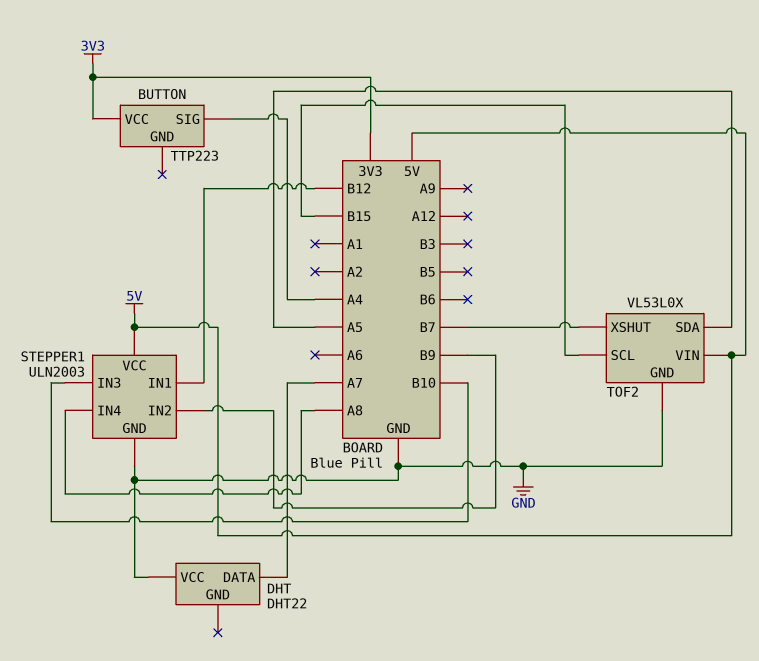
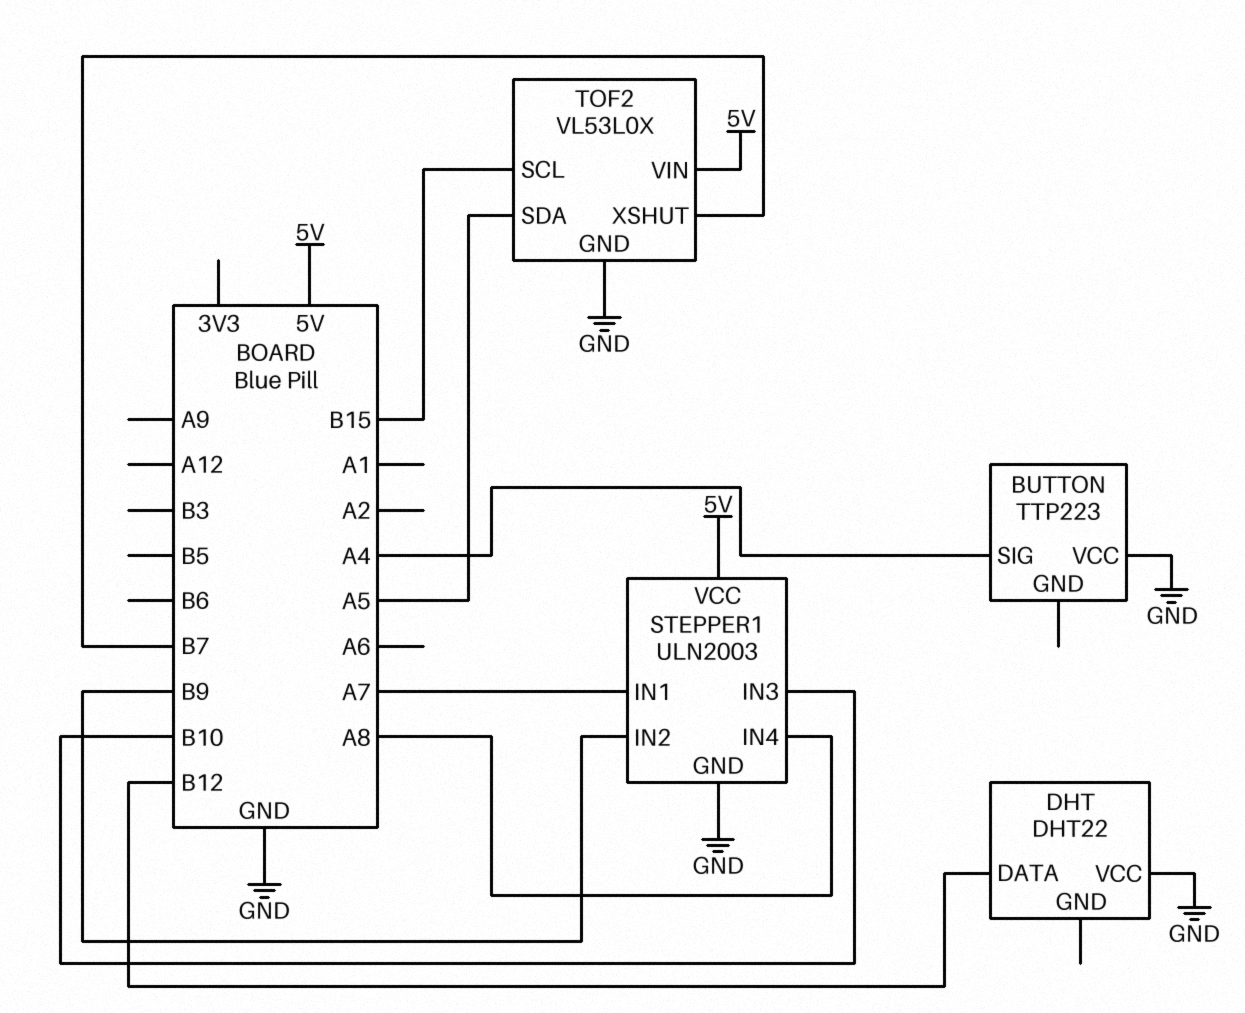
BUTTON pin VCC: 3V3 -> GND
DHT pin DATA: A7 -> B12
STEPPER1 pin IN1: B12 -> A7

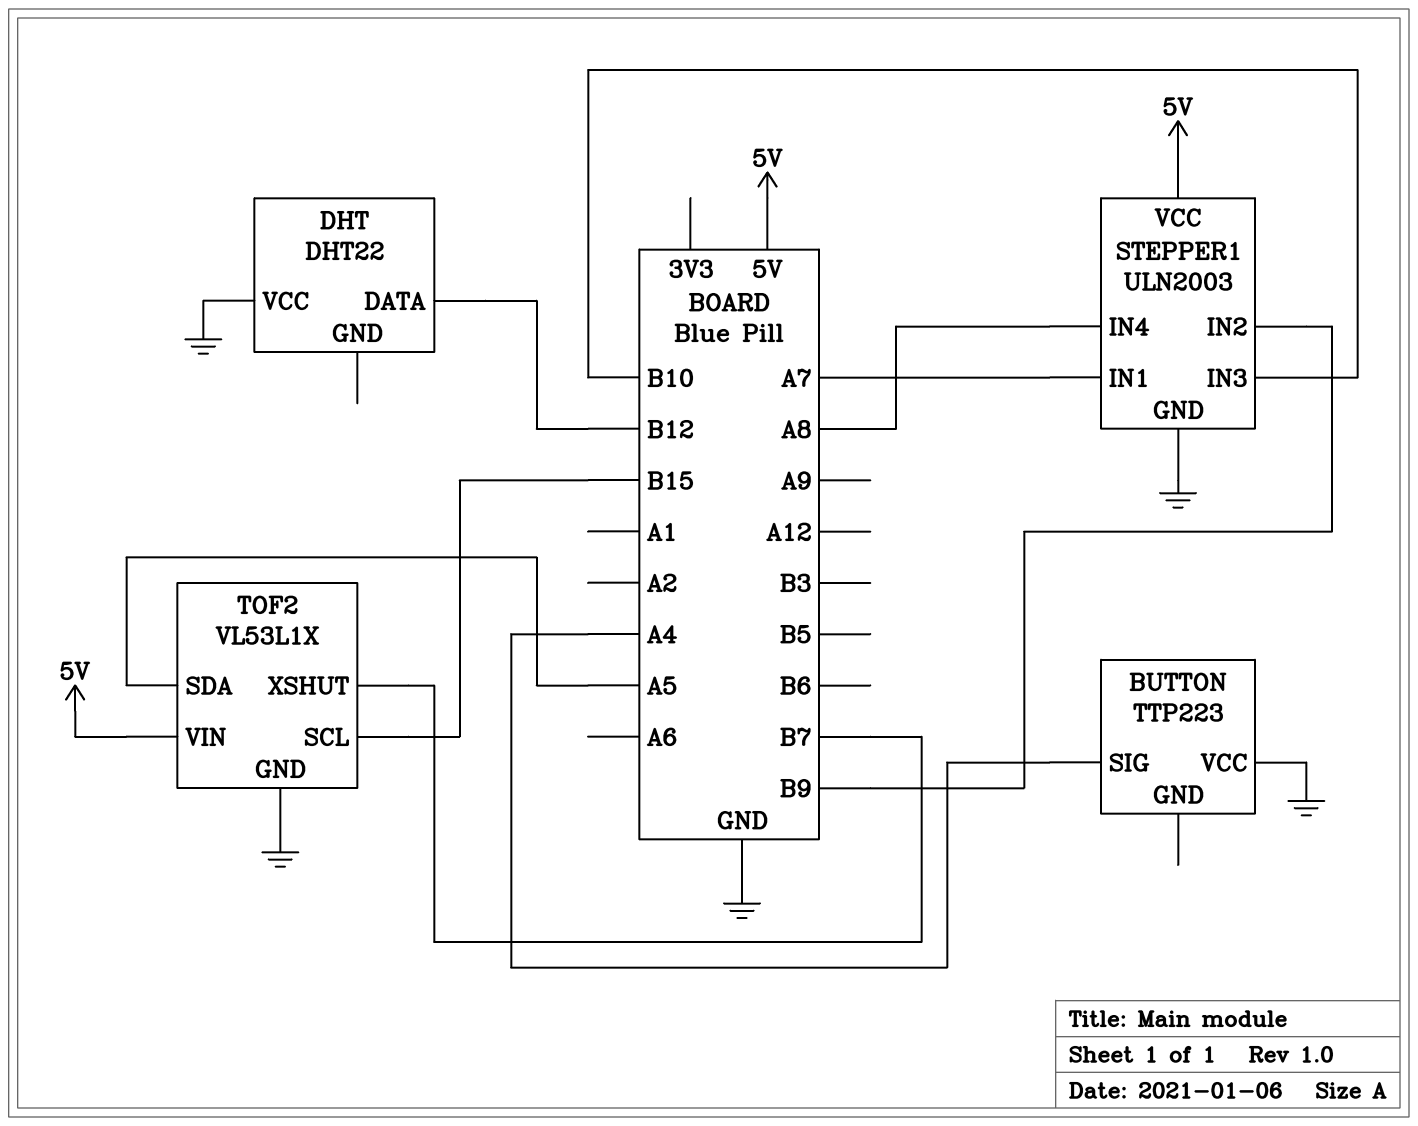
TOF2: VL53L0X -> VL53L1X

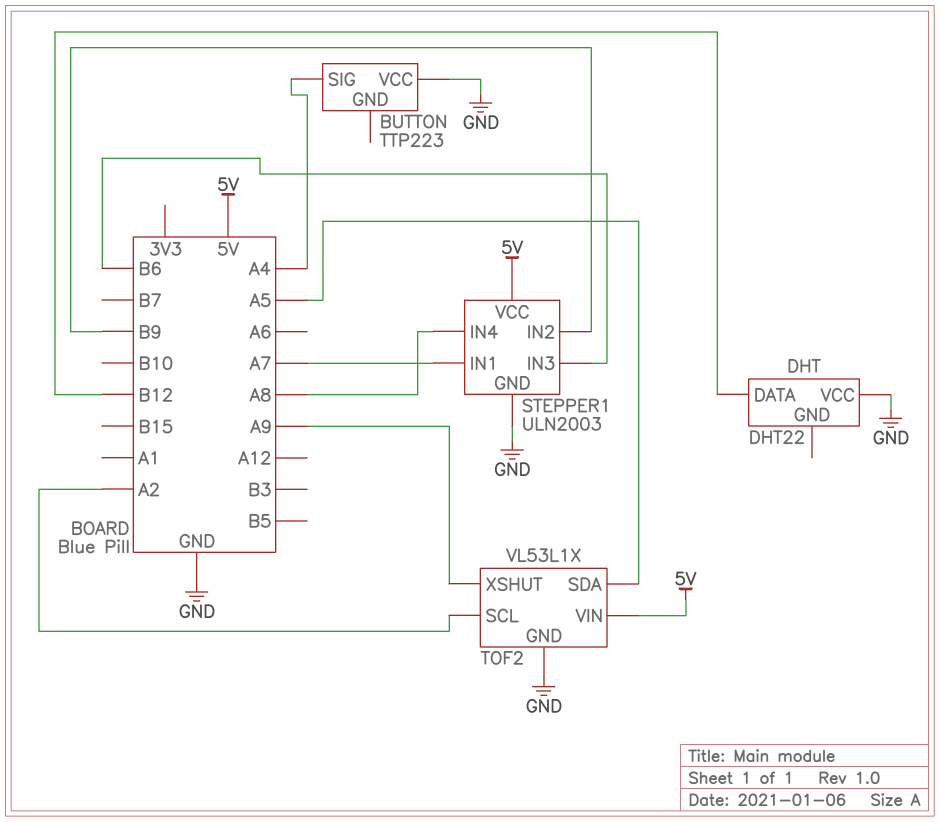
STEPPER1 pin IN3: B10 -> B6
TOF2 pin SCL: B15 -> A2
TOF2 pin XSHUT: B7 -> A9

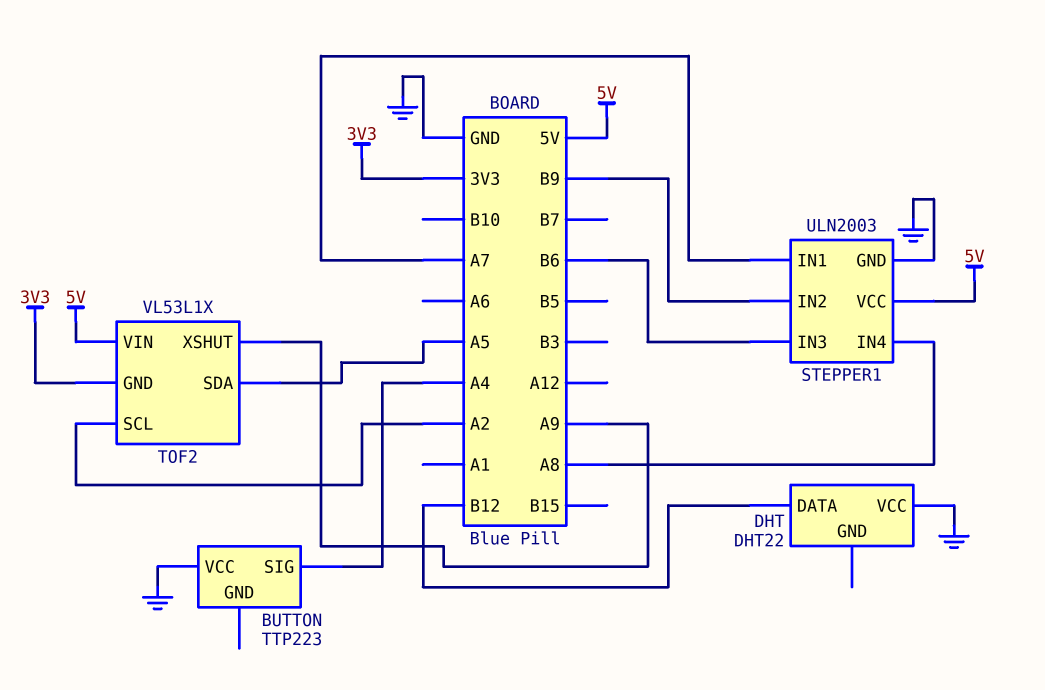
TOF2 pin GND: GND -> 3V3

